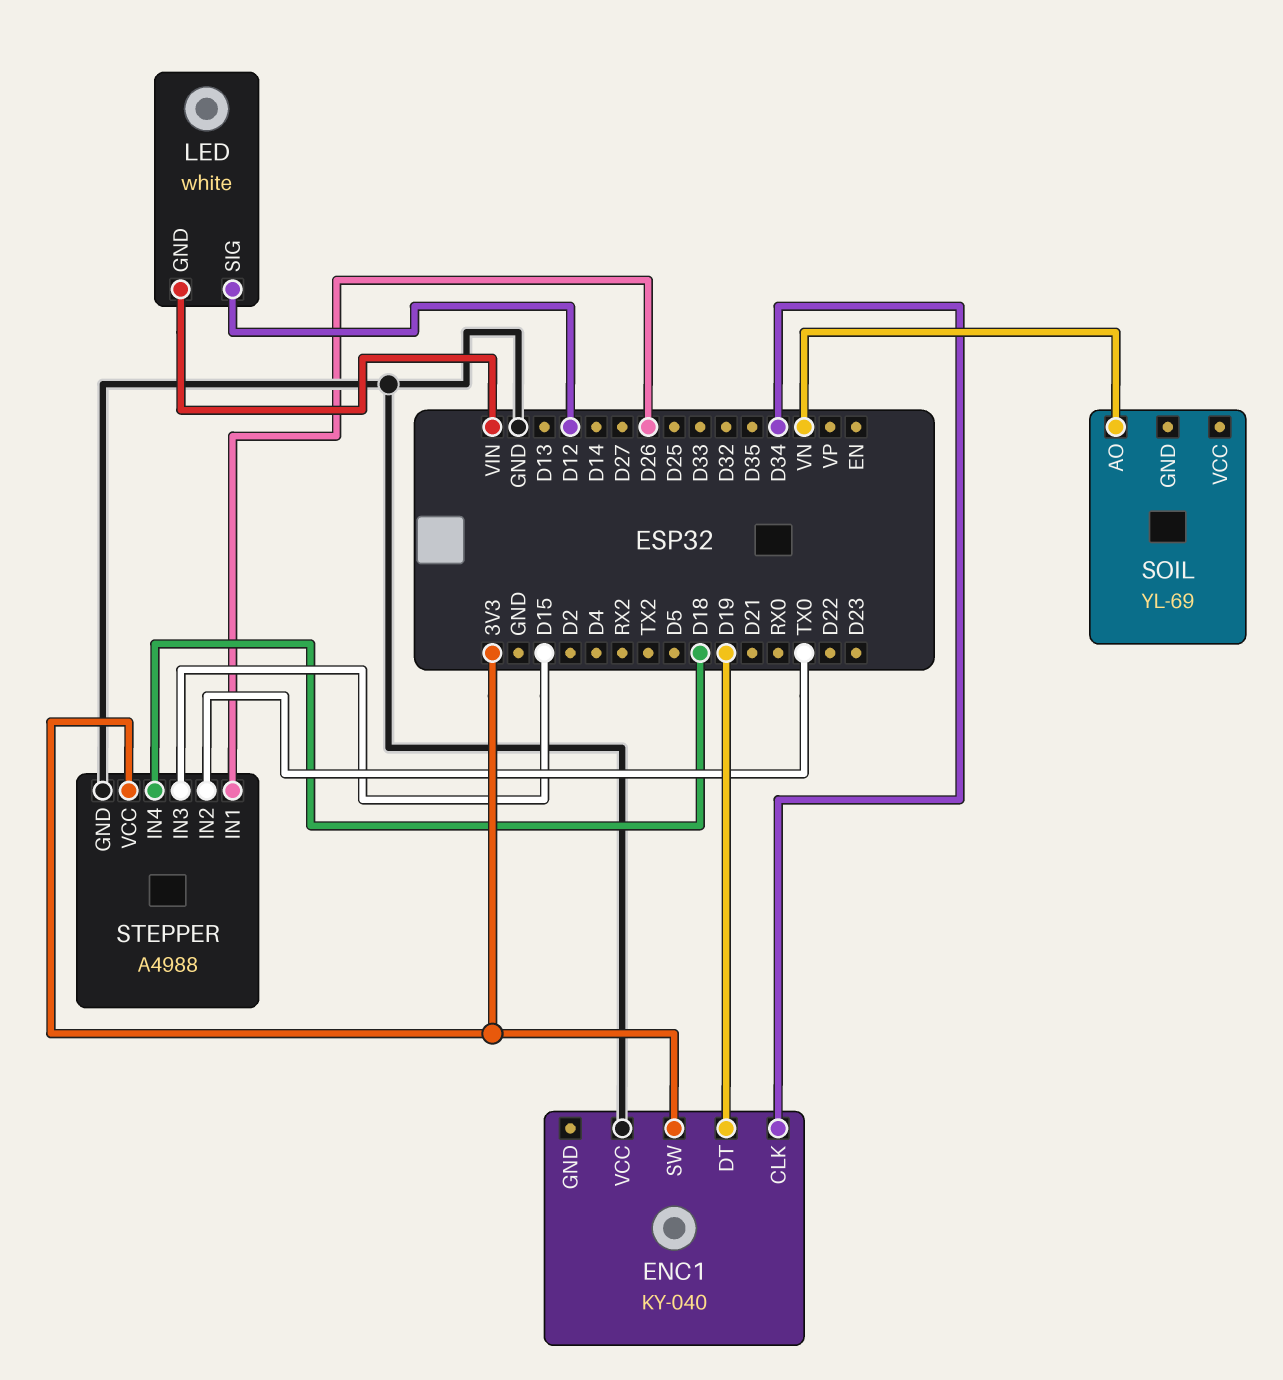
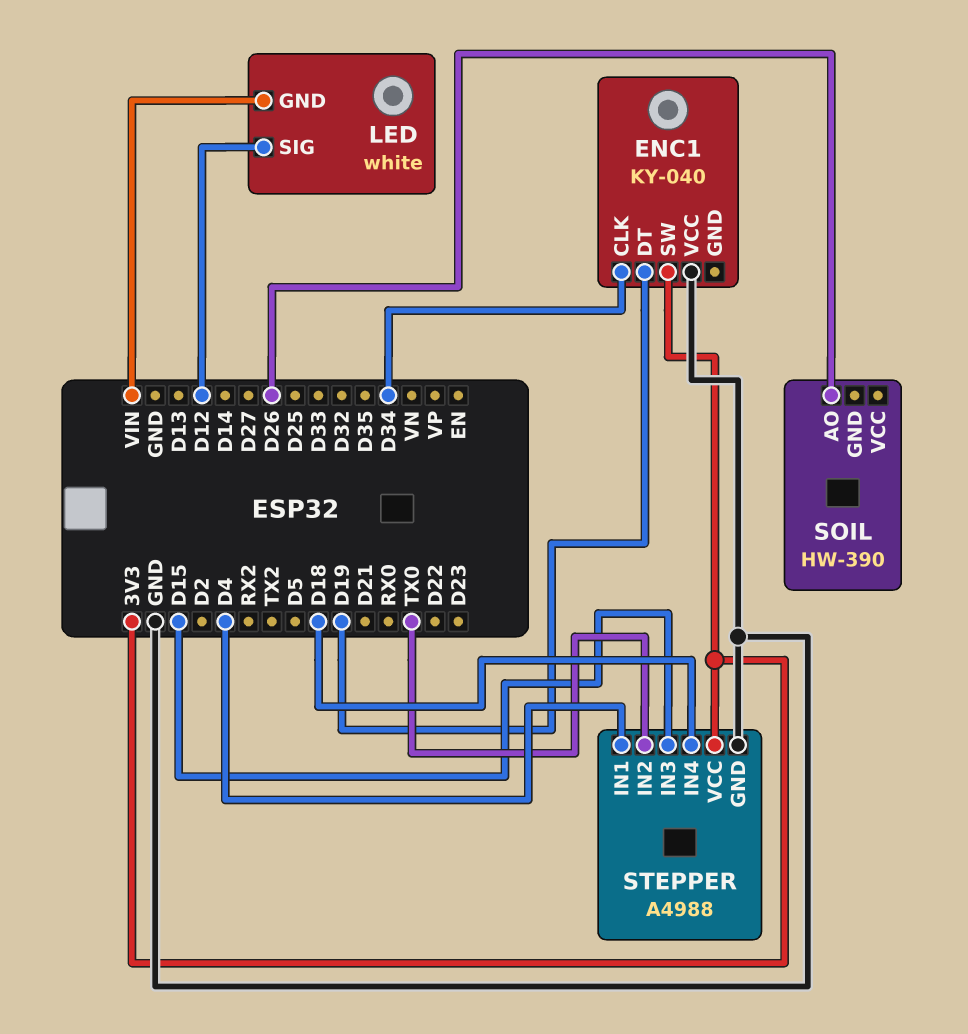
SOIL: YL-69 -> HW-390
SOIL pin AO: VN -> D26
STEPPER pin IN1: D26 -> D4

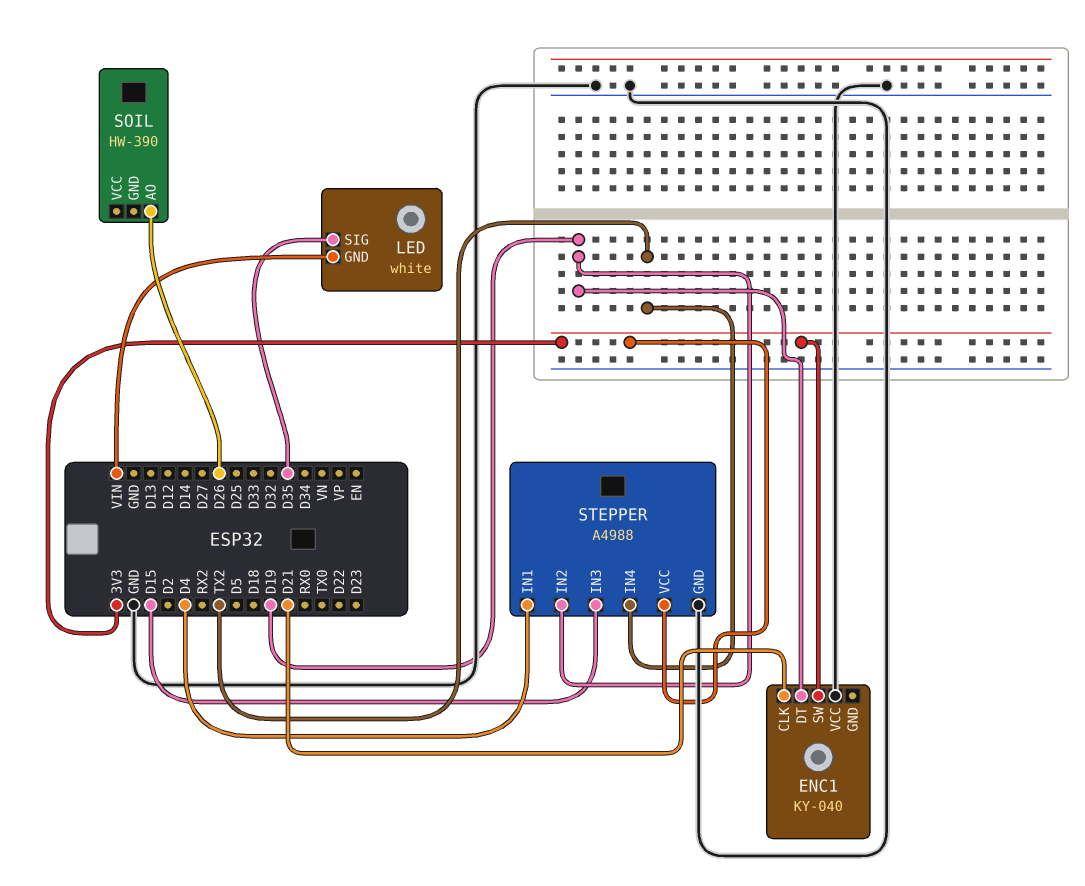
ENC1 pin CLK: D34 -> D21
LED pin SIG: D12 -> D35
STEPPER pin IN2: TX0 -> D19
STEPPER pin IN4: D18 -> TX2

